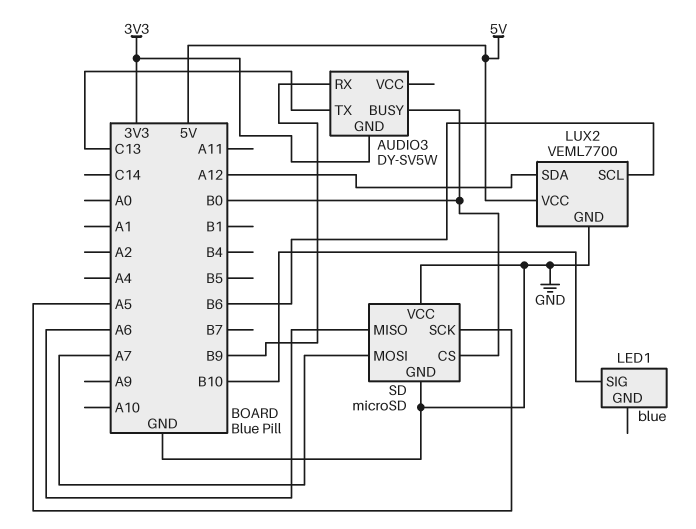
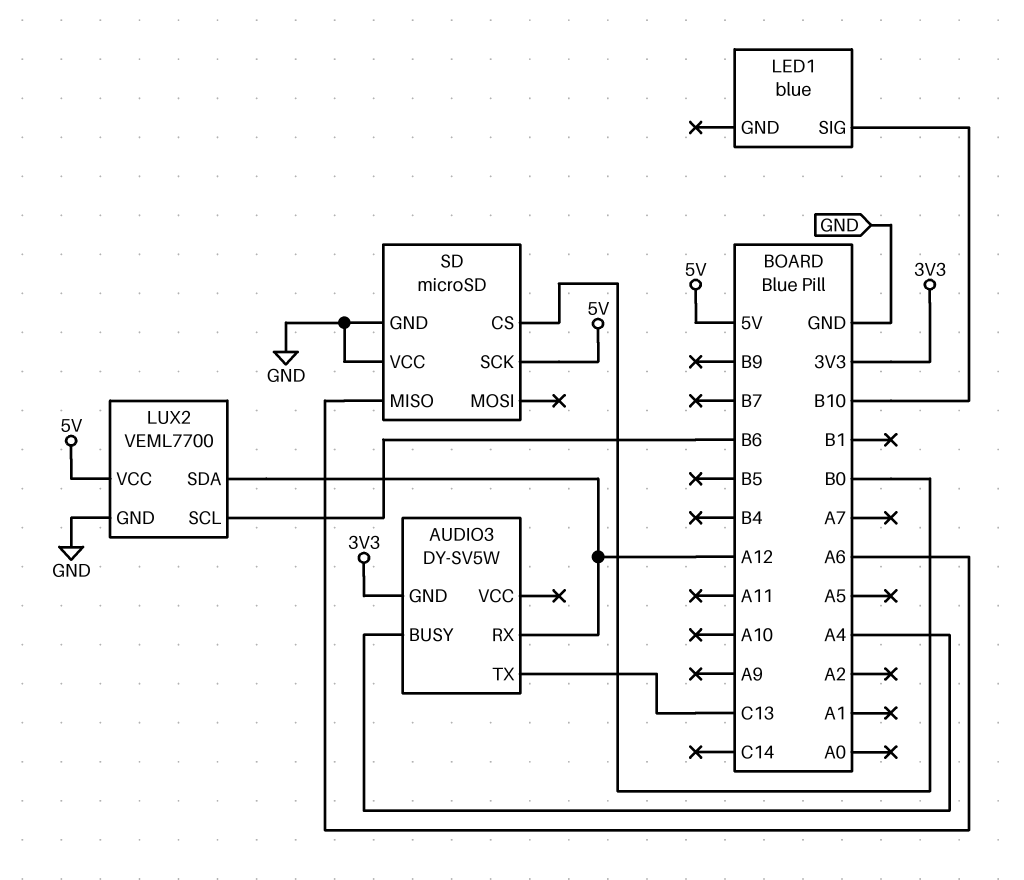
AUDIO3 pin BUSY: B0 -> A4
AUDIO3 pin RX: B9 -> A12
SD pin MOSI: A7 -> none
SD pin SCK: A5 -> 5V

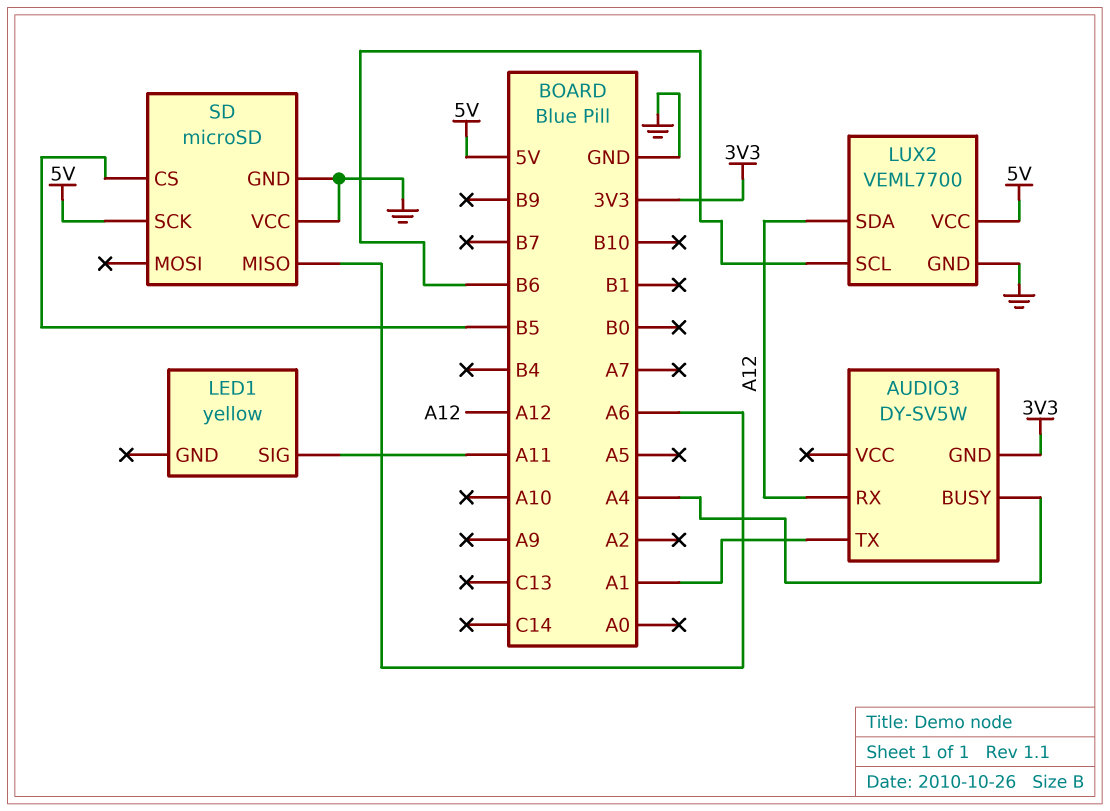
AUDIO3 pin TX: C13 -> A1
LED1: blue -> yellow
LED1 pin SIG: B10 -> A11
SD pin CS: B0 -> B5

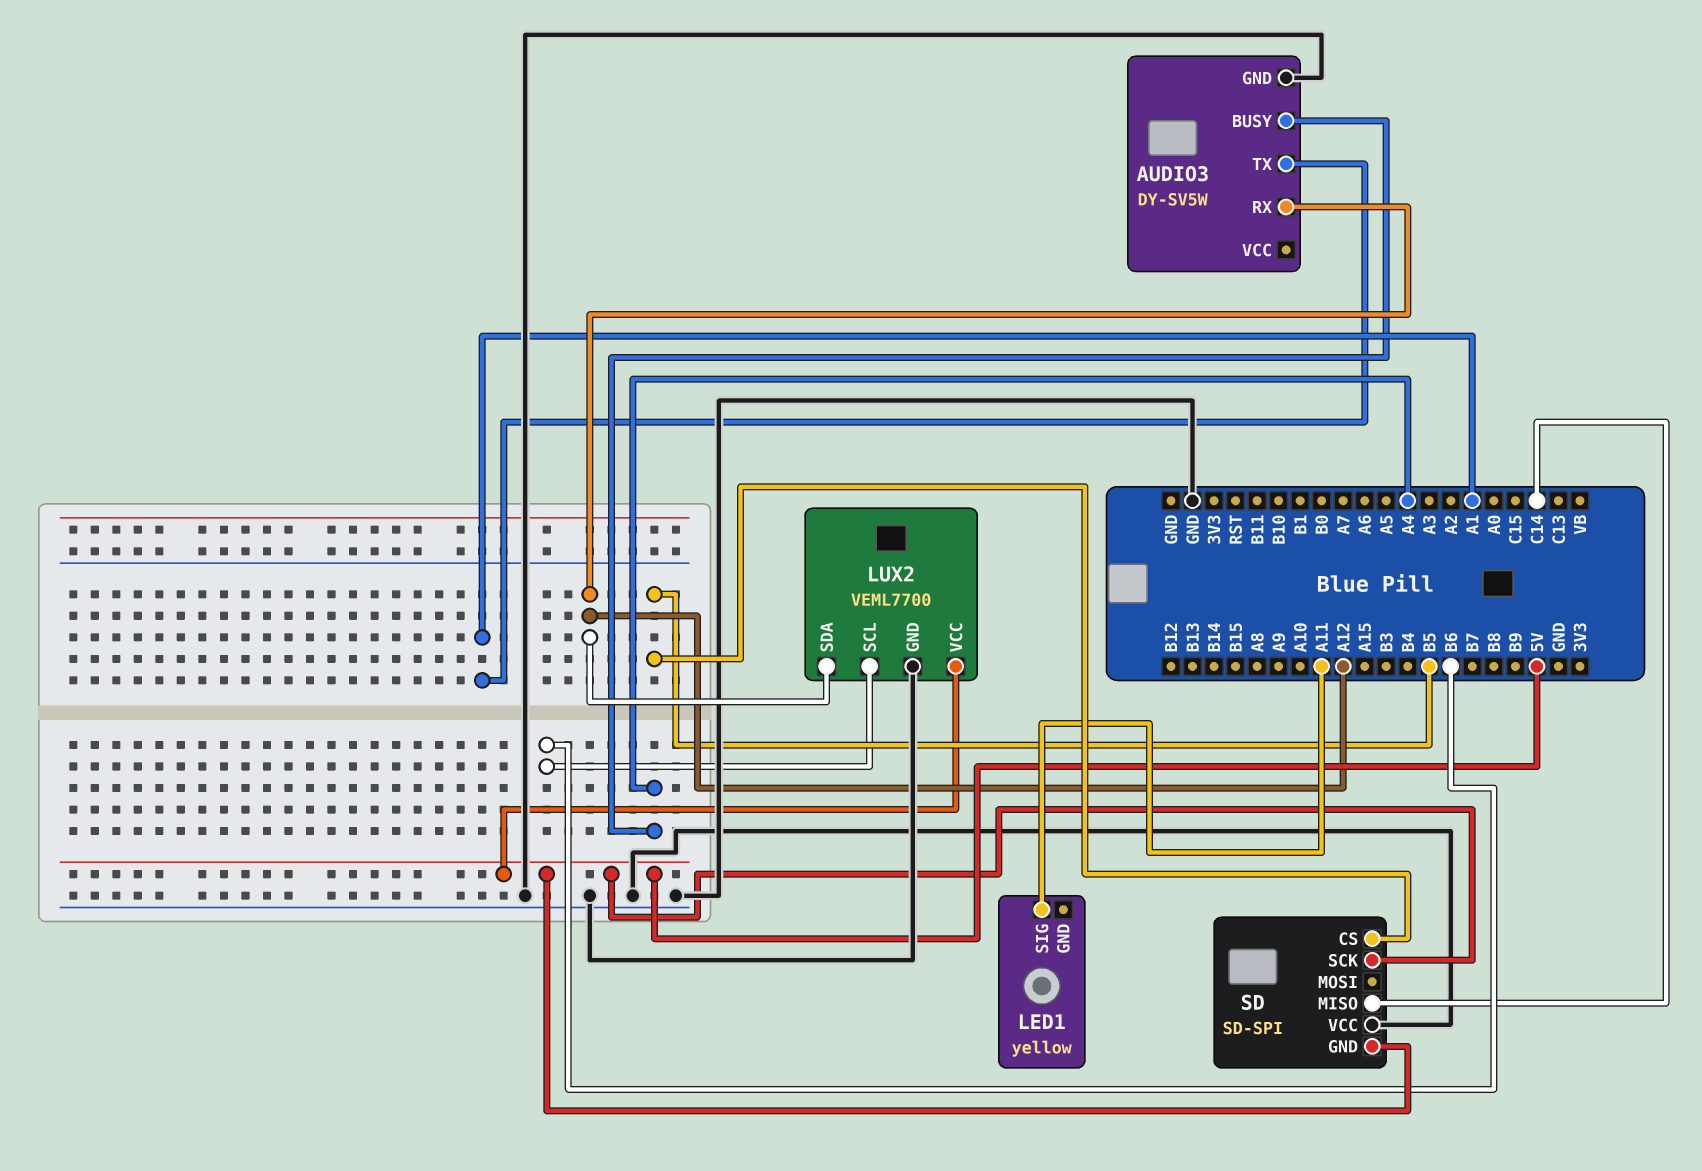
AUDIO3 pin GND: 3V3 -> GND
SD: microSD -> SD-SPI
SD pin GND: GND -> 5V
SD pin MISO: A6 -> C14

